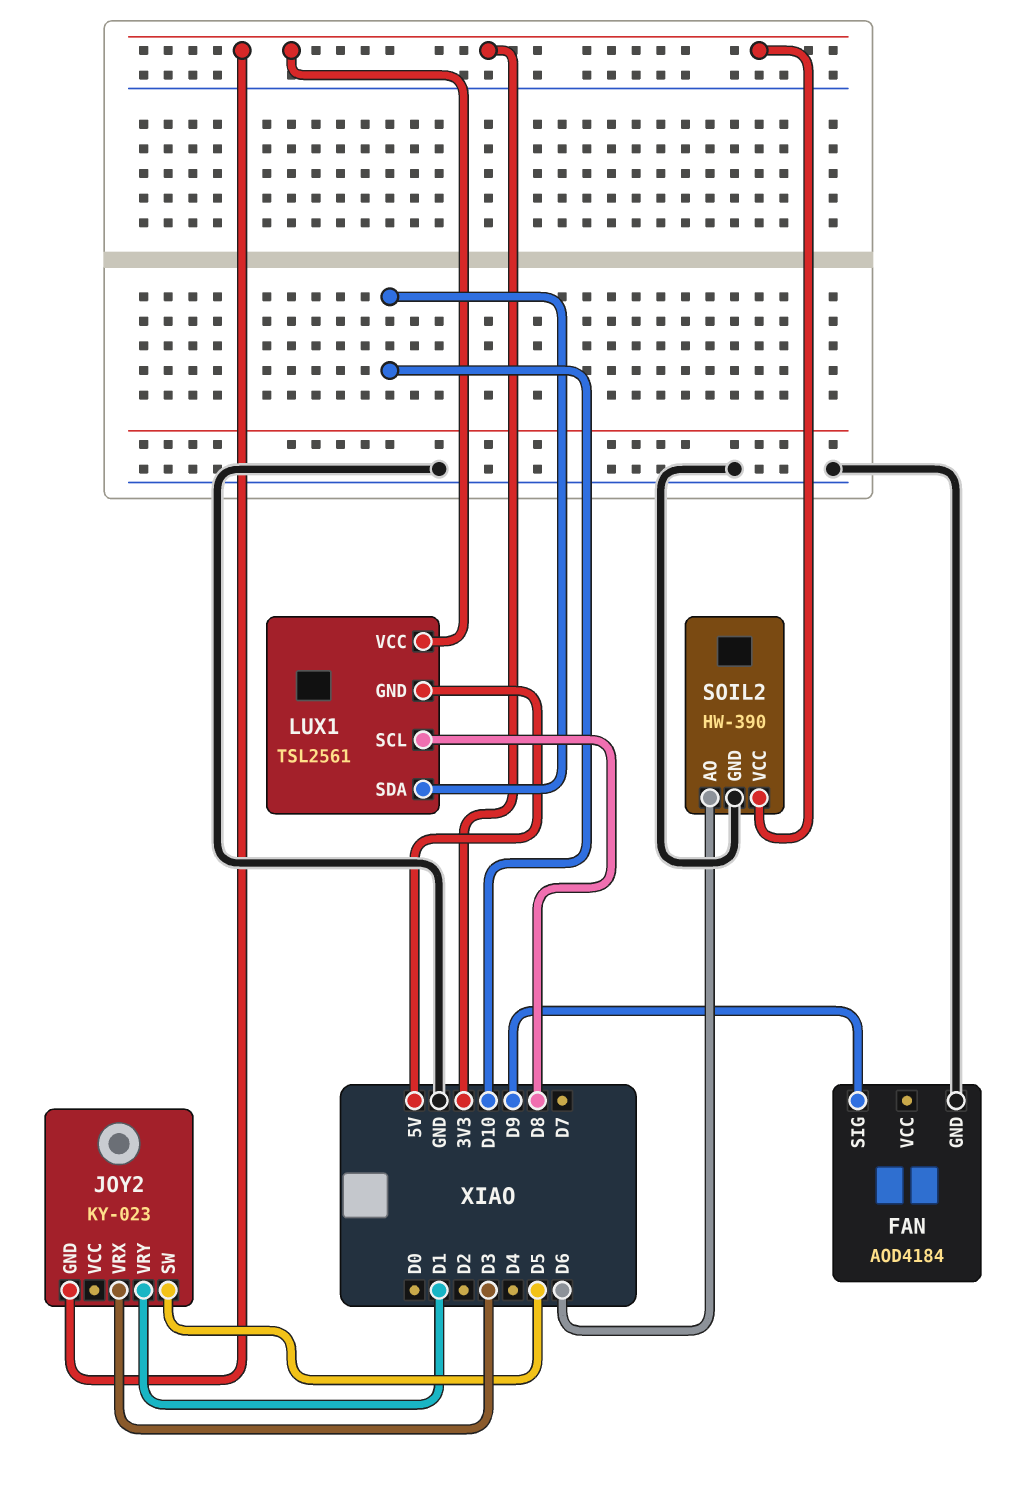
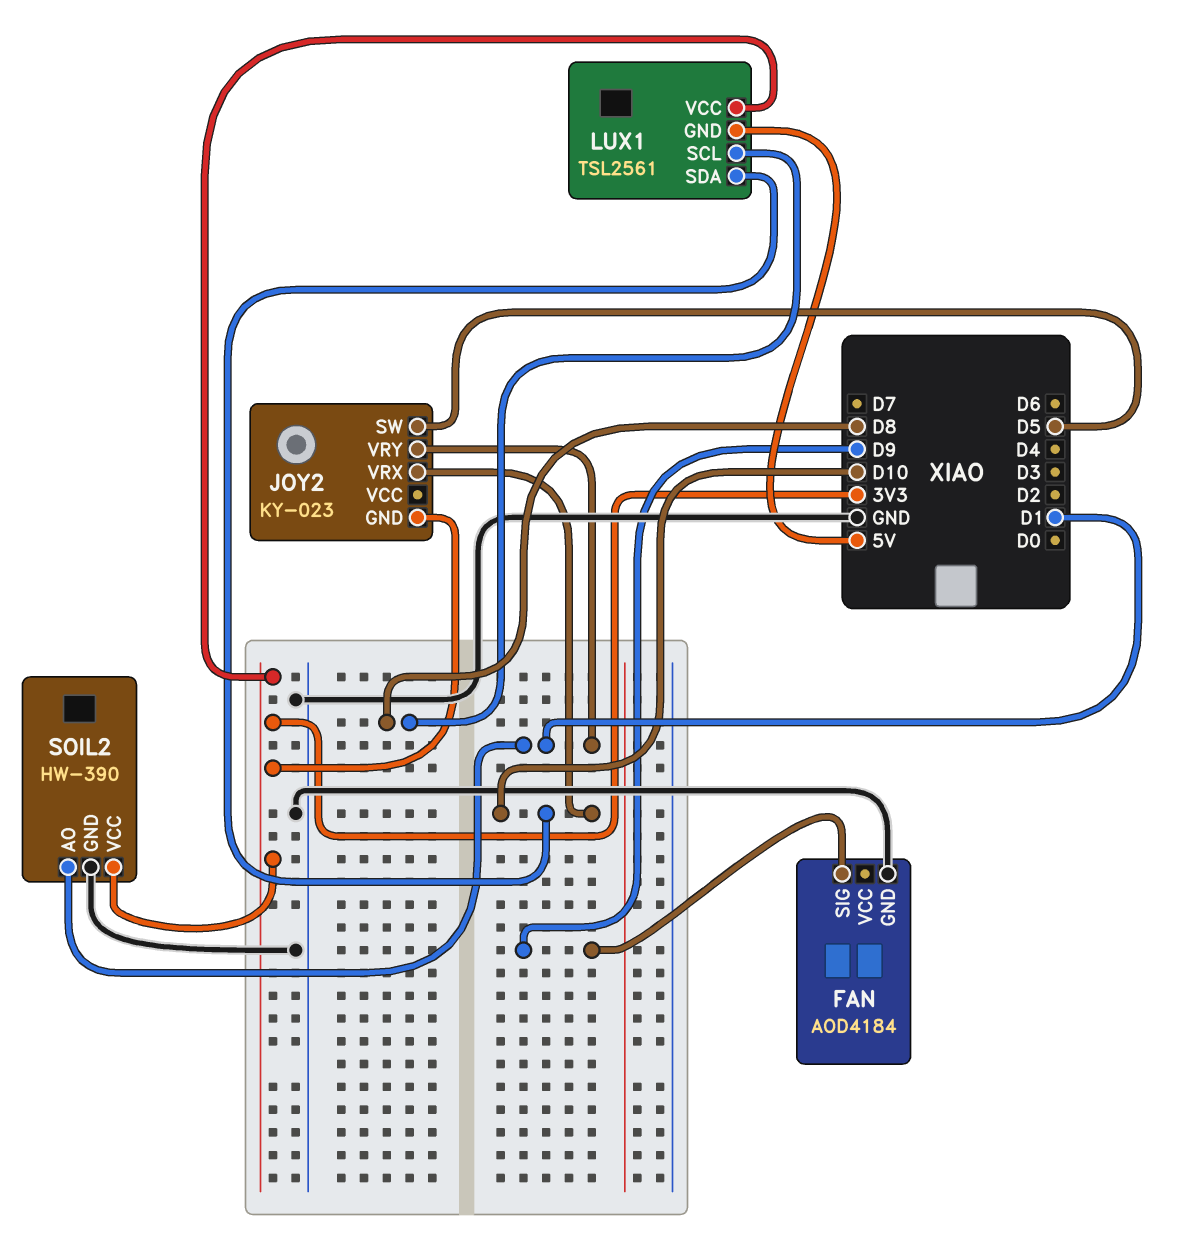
JOY2 pin VRX: D3 -> D10
SOIL2 pin AO: D6 -> D1

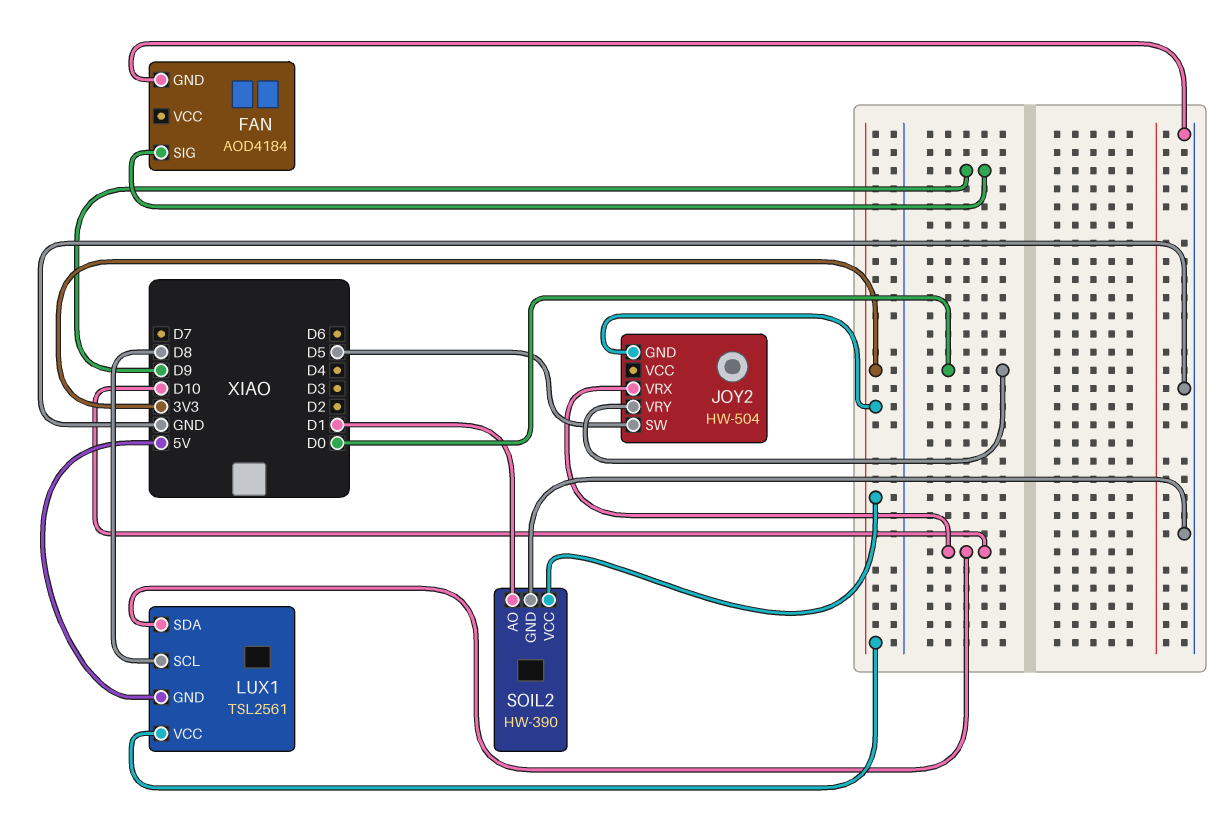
JOY2: KY-023 -> HW-504
JOY2 pin VRY: D1 -> D0

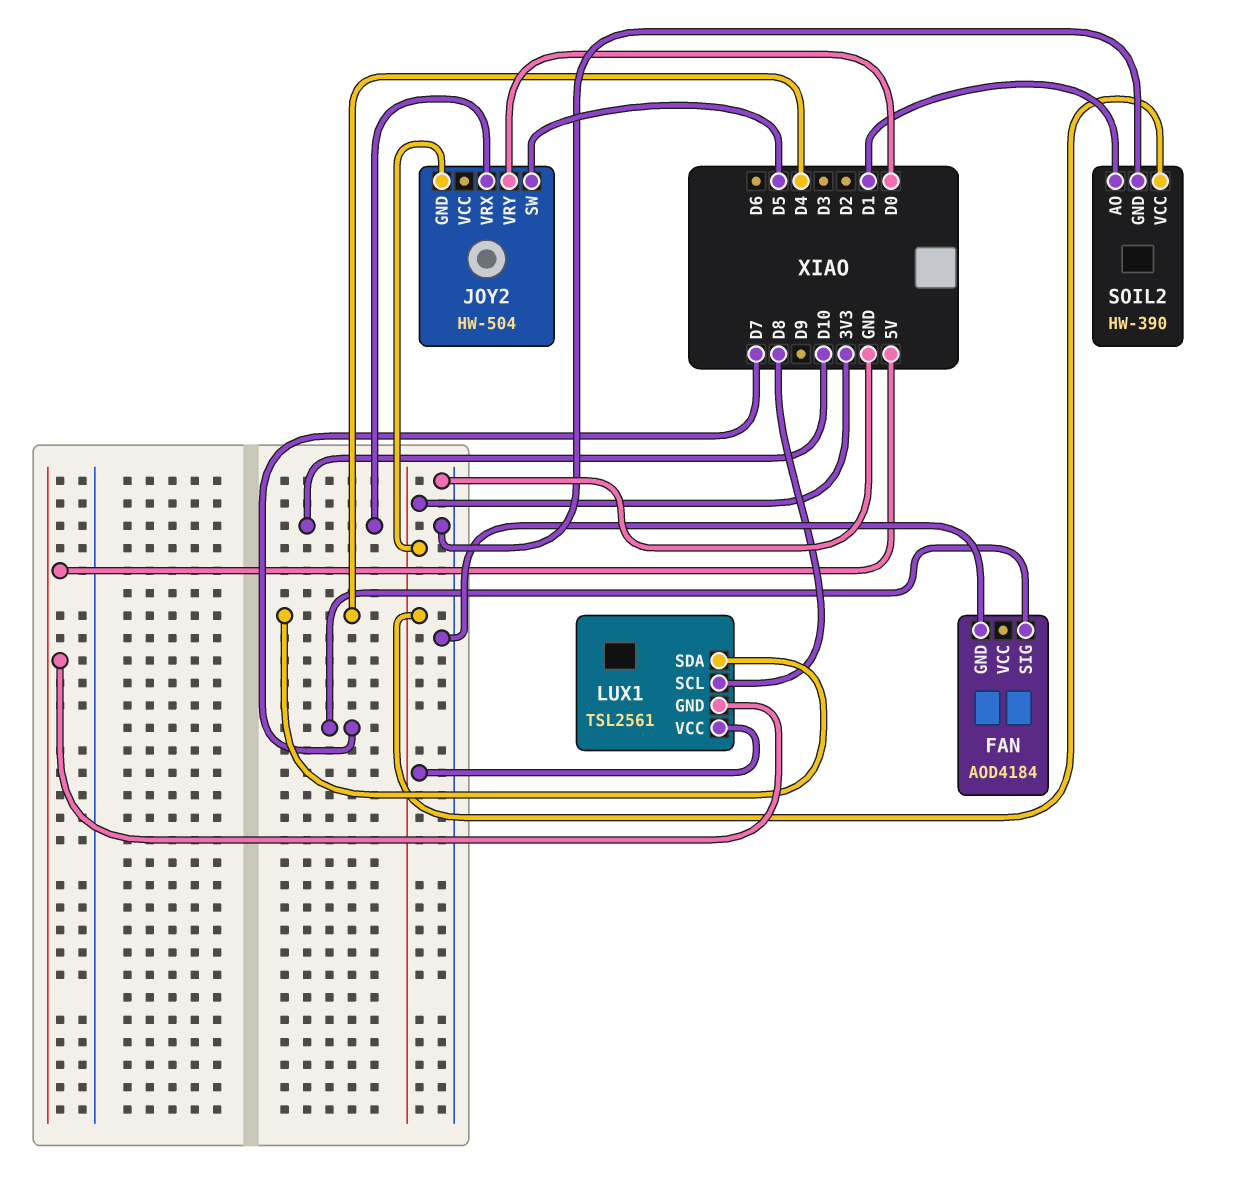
FAN pin SIG: D9 -> D7
LUX1 pin SDA: D10 -> D4

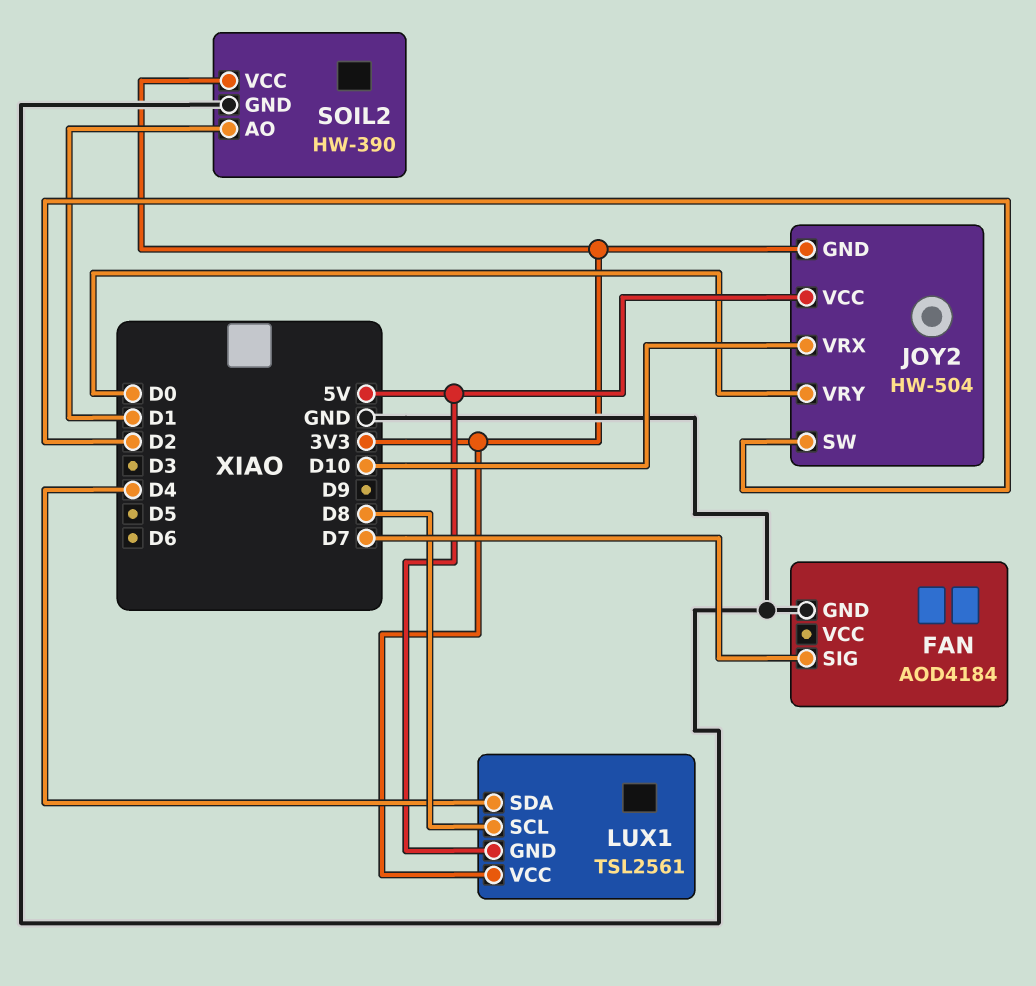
JOY2 pin SW: D5 -> D2
JOY2 pin VCC: none -> 5V

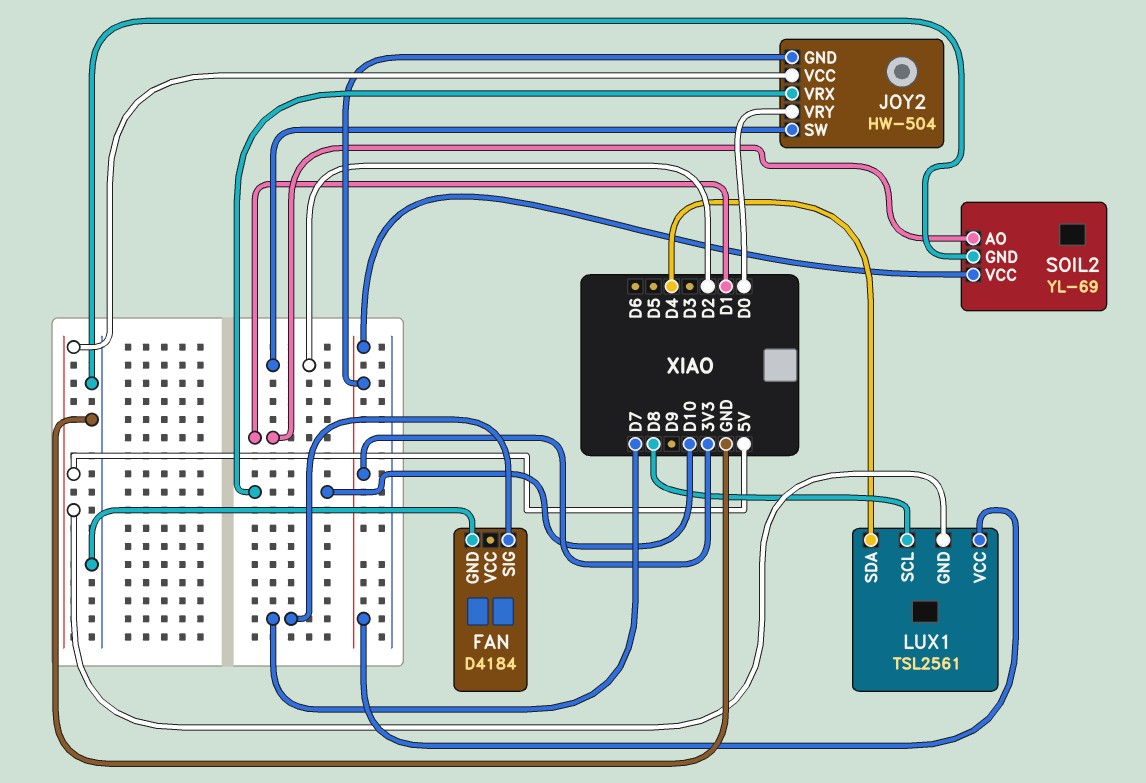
FAN: AOD4184 -> D4184
SOIL2: HW-390 -> YL-69

